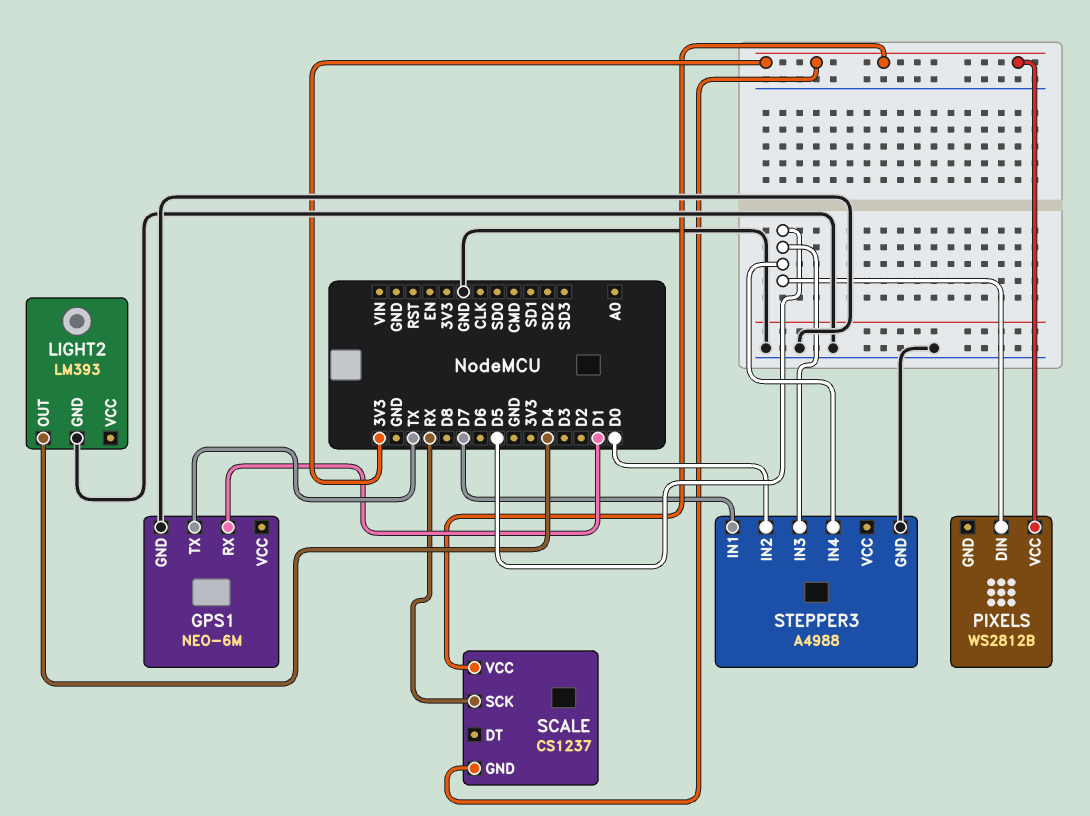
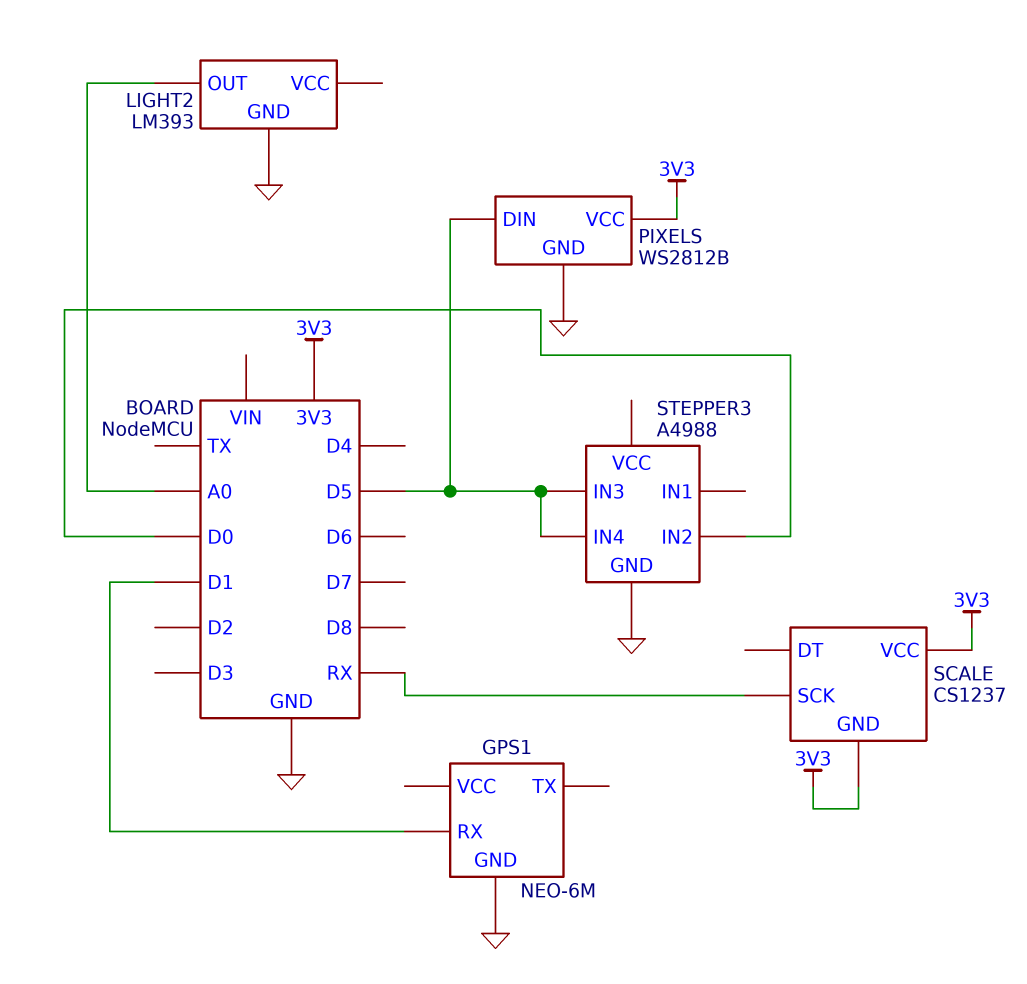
GPS1 pin TX: TX -> none
LIGHT2 pin OUT: D4 -> A0
PIXELS pin GND: none -> GND
STEPPER3 pin IN1: D7 -> none

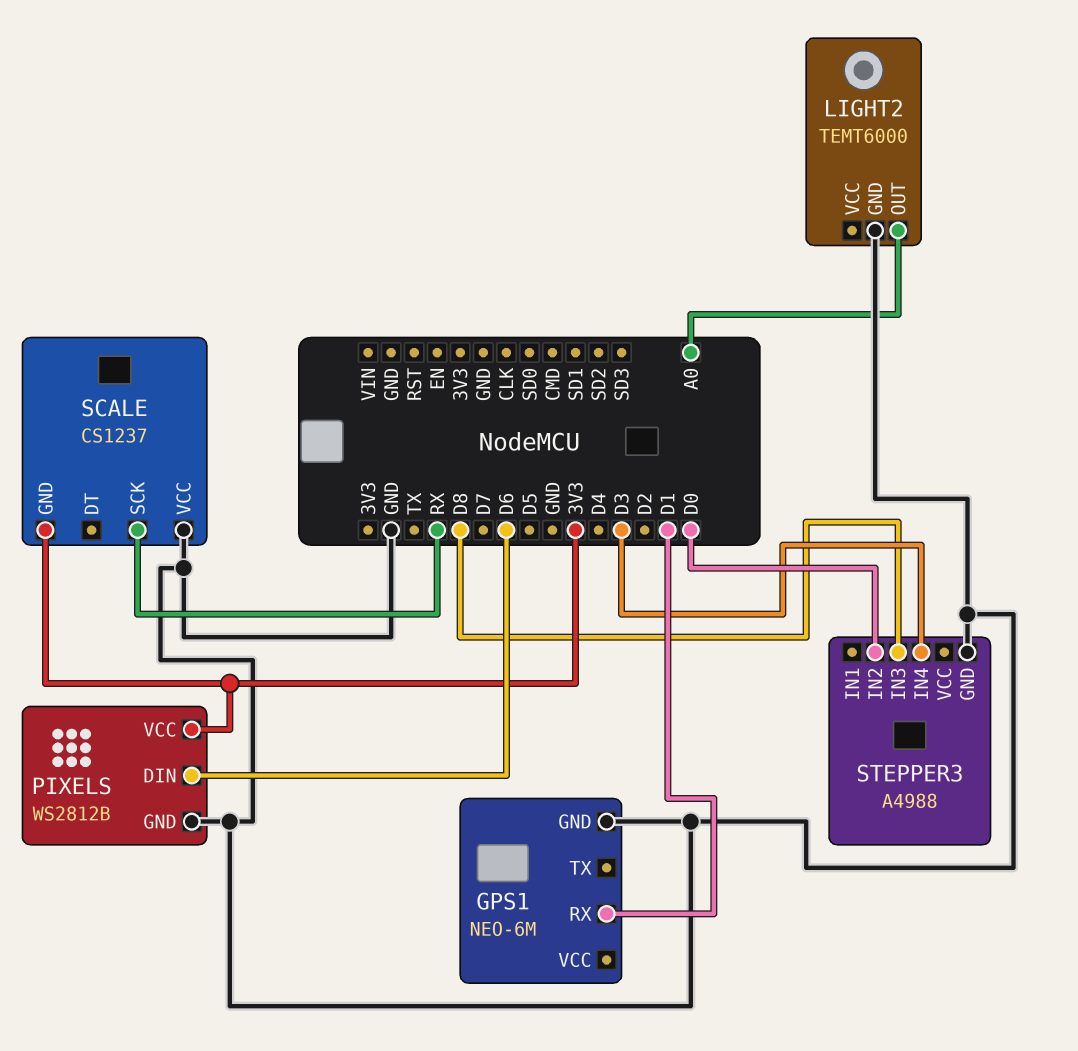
LIGHT2: LM393 -> TEMT6000
PIXELS pin DIN: D5 -> D6
SCALE pin VCC: 3V3 -> GND
STEPPER3 pin IN3: D5 -> D8
STEPPER3 pin IN4: D5 -> D3

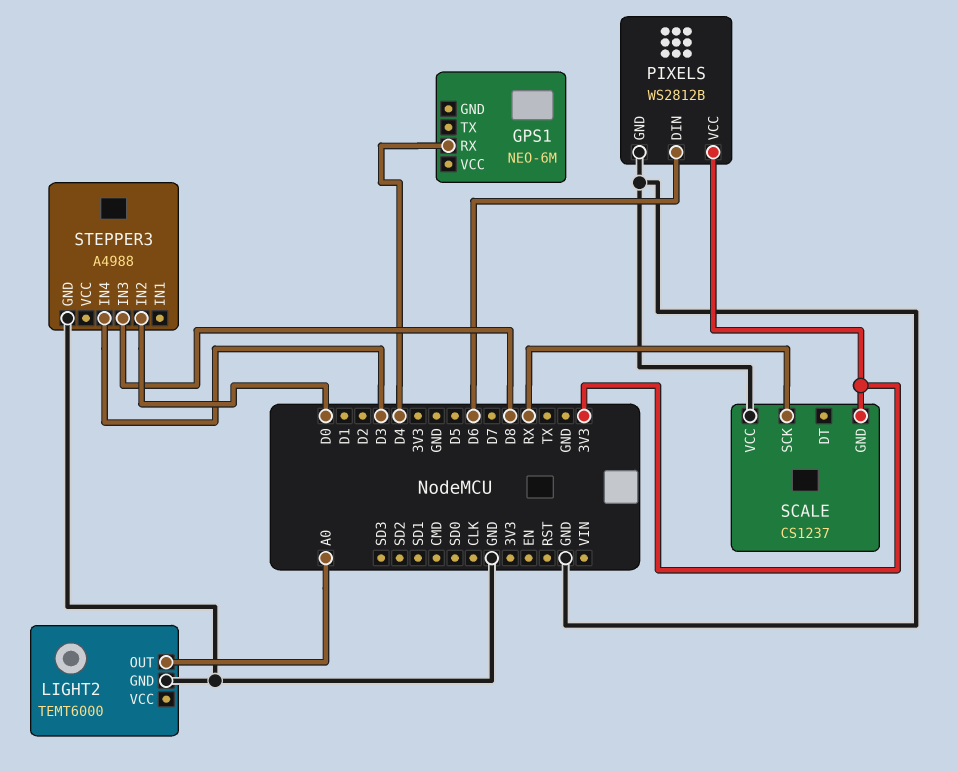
GPS1 pin GND: GND -> none
GPS1 pin RX: D1 -> D4

